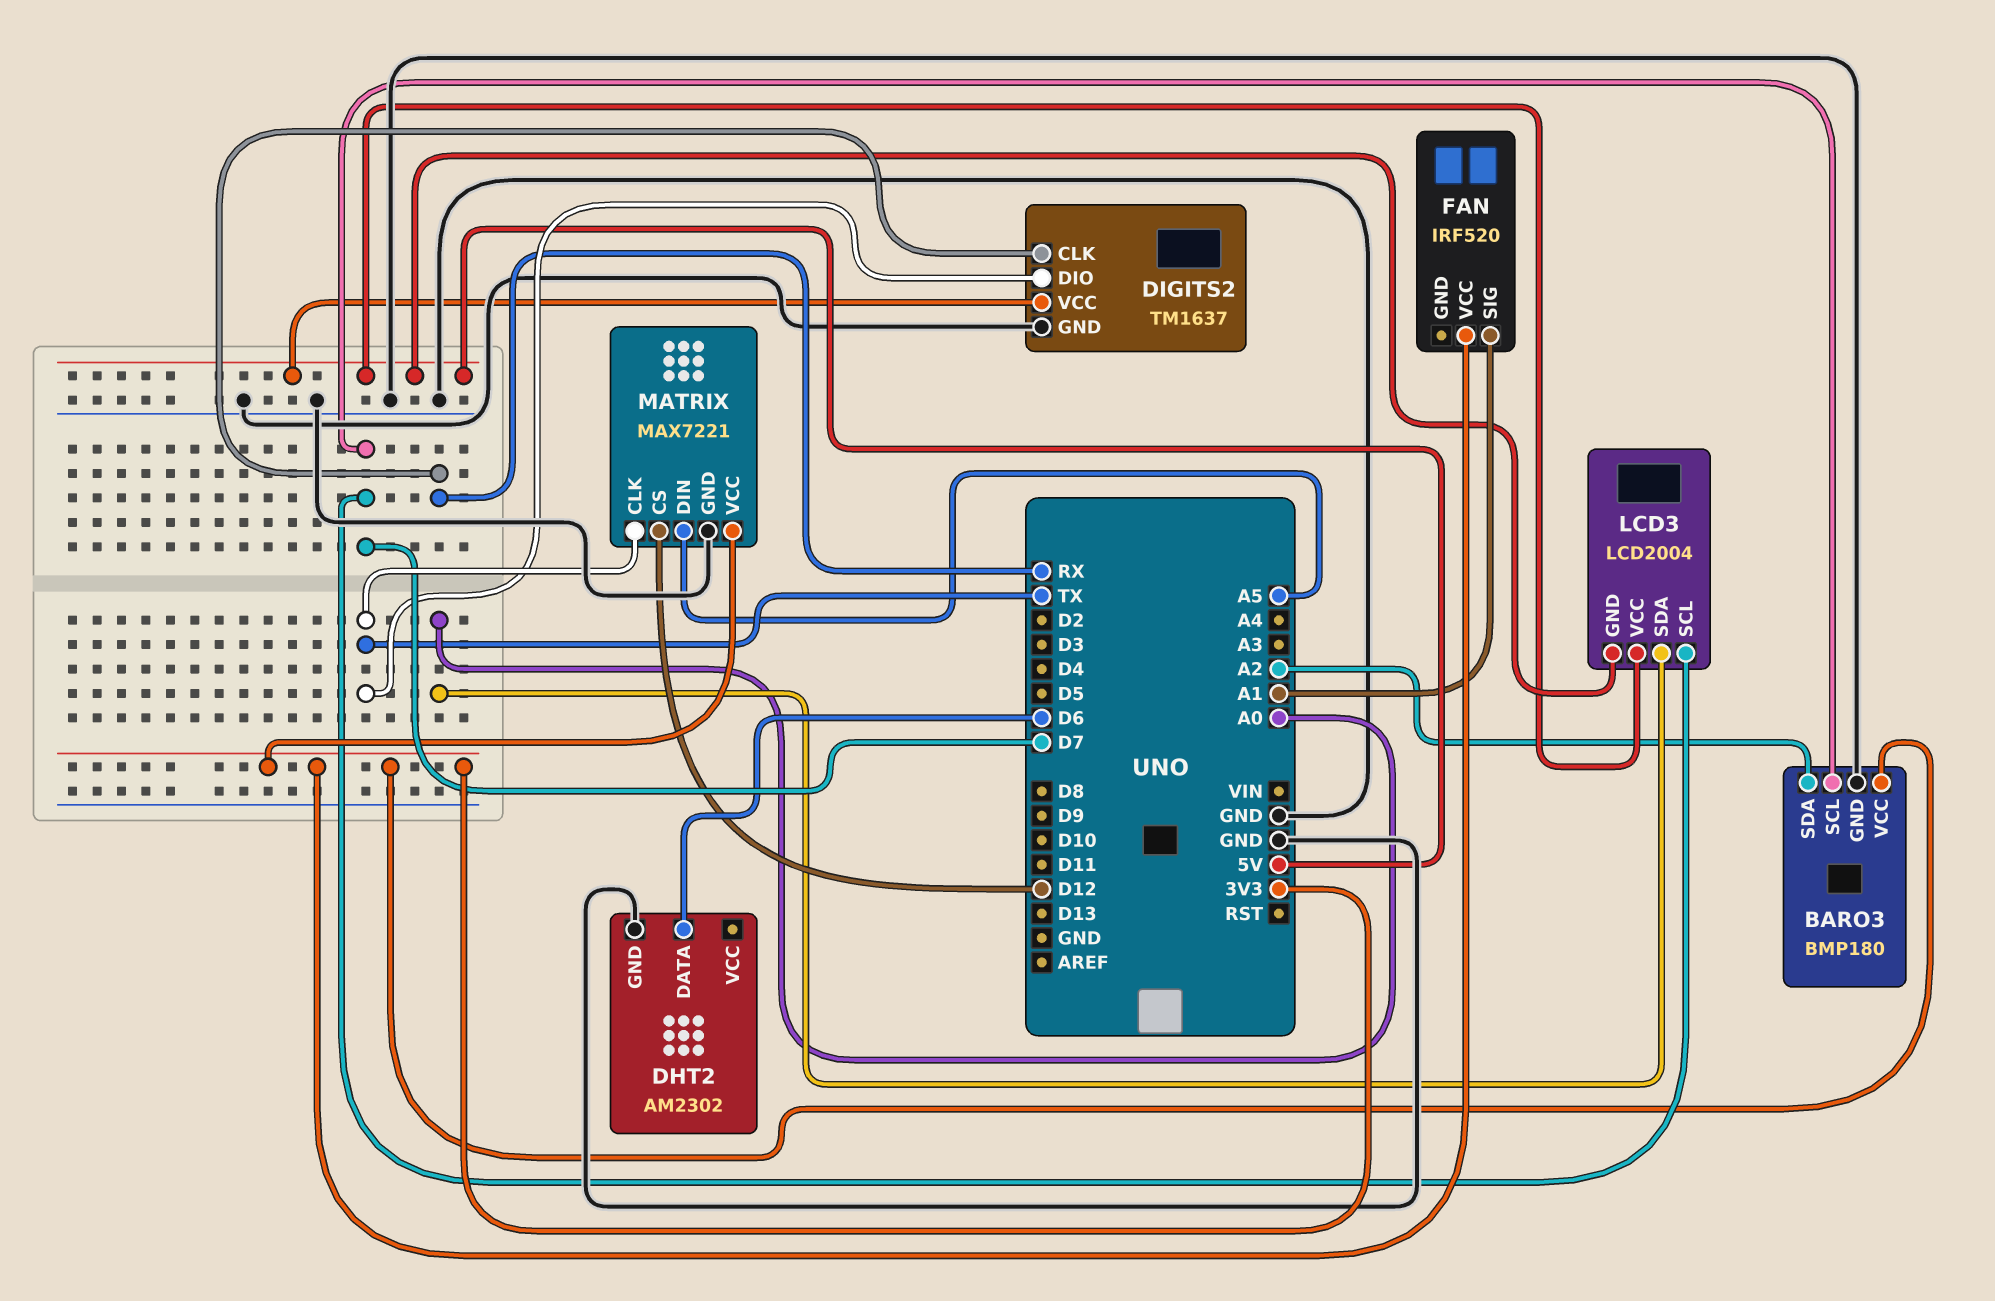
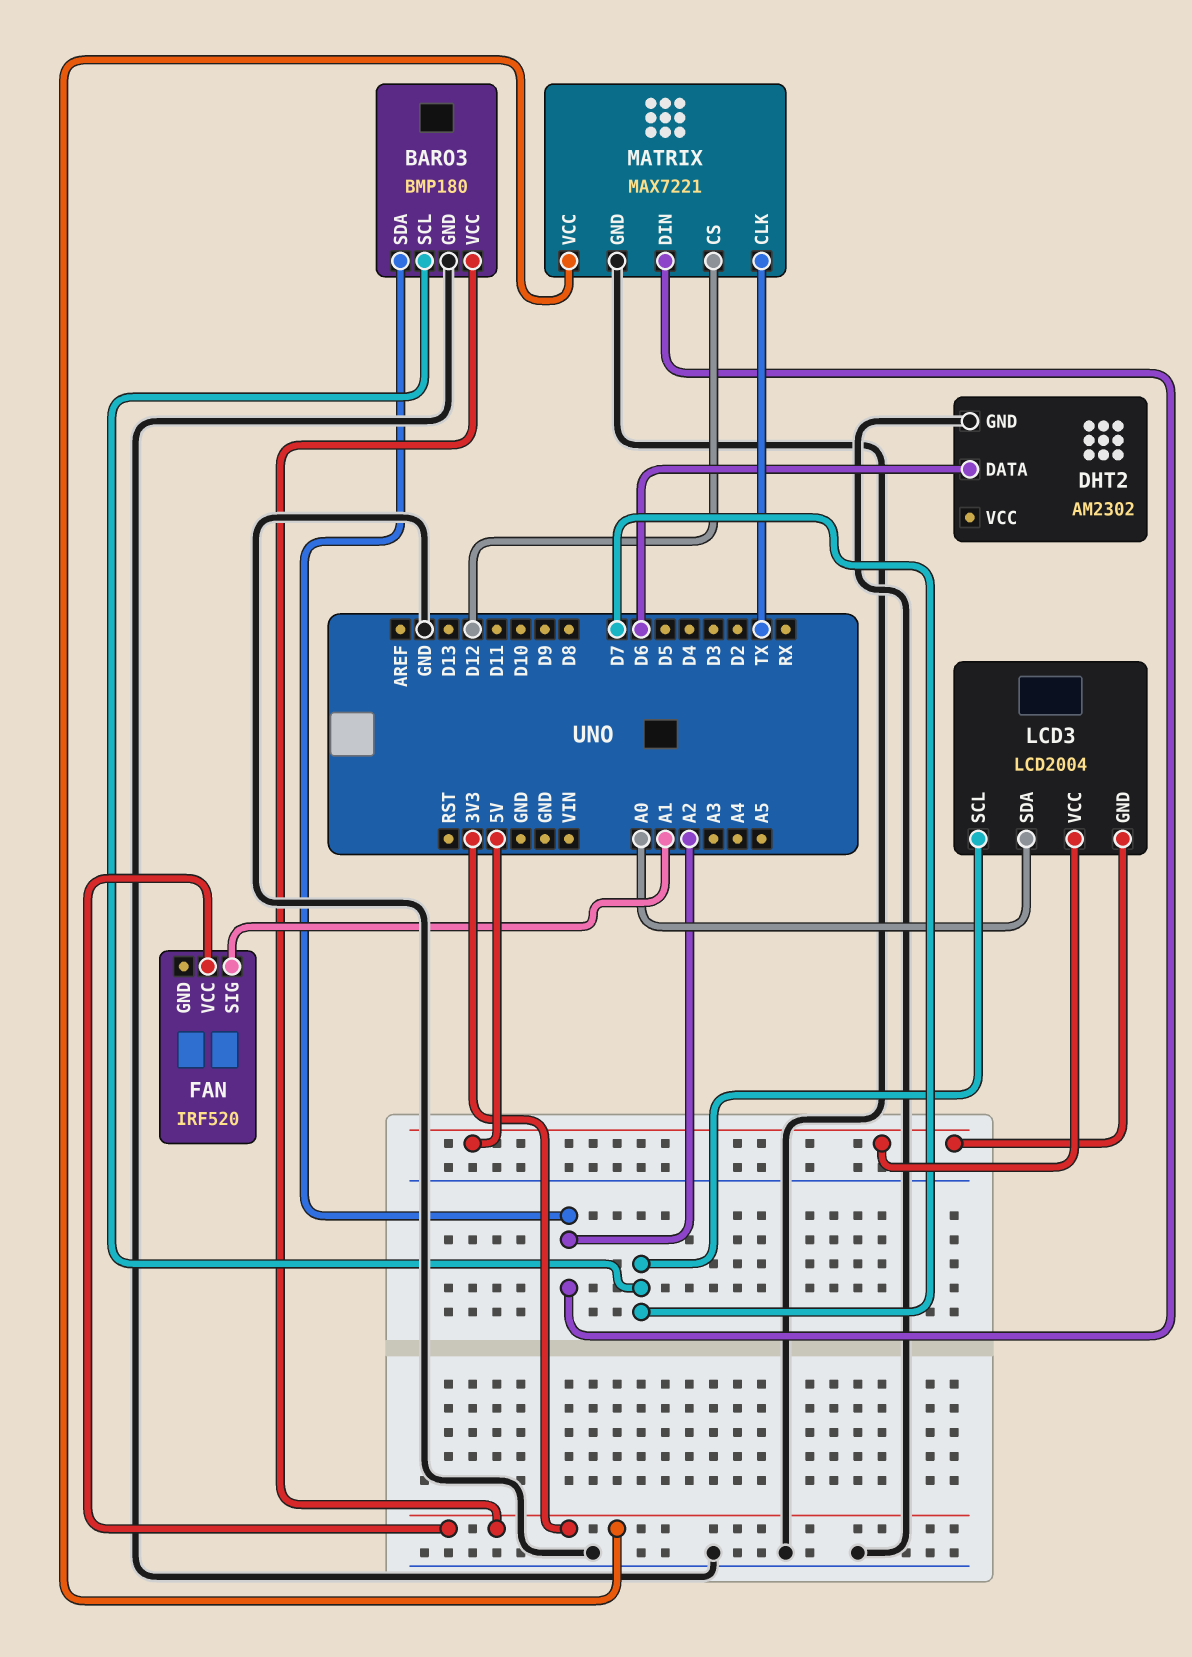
DIGITS2: TM1637 -> none
DIGITS2 pin CLK: RX -> none
DIGITS2 pin DIO: TX -> none
DIGITS2 pin GND: GND -> none
DIGITS2 pin VCC: 5V -> none
MATRIX pin DIN: A5 -> A2

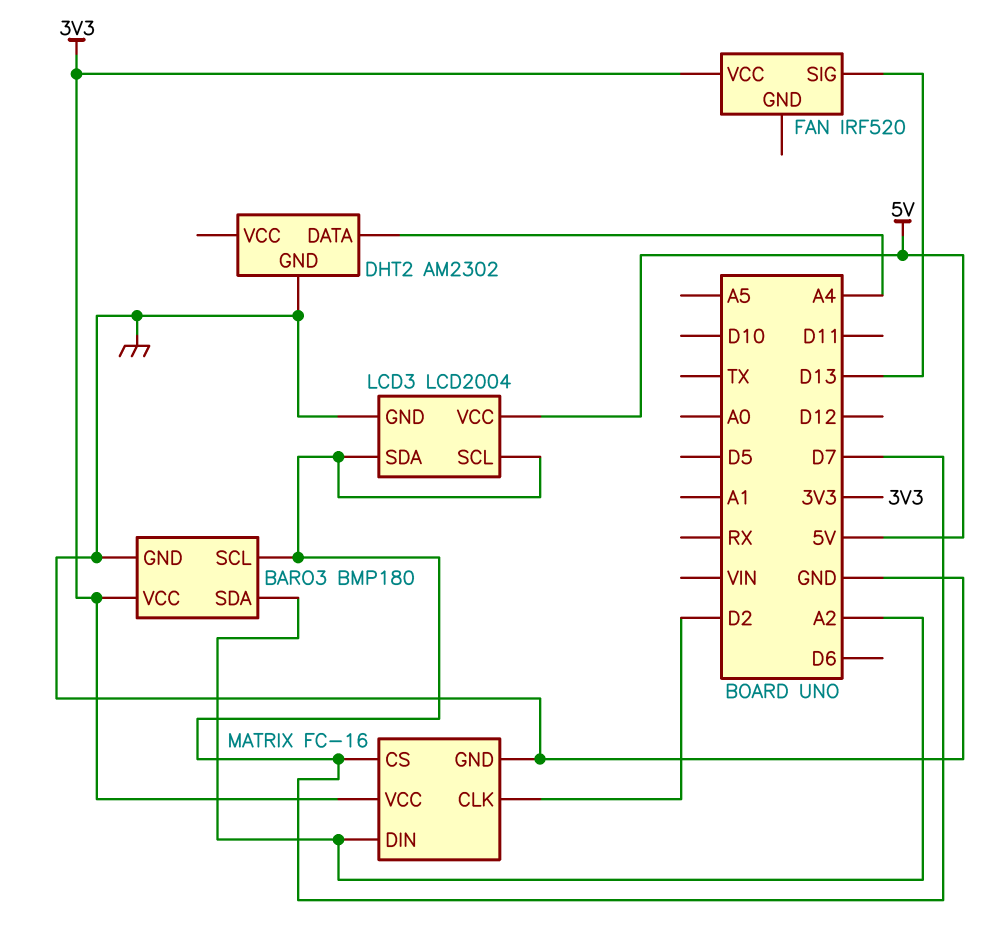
DHT2 pin DATA: D6 -> A4
FAN pin SIG: A1 -> D13
LCD3 pin GND: 5V -> GND
LCD3 pin SDA: A0 -> D7
MATRIX: MAX7221 -> FC-16
MATRIX pin CLK: TX -> D2
MATRIX pin CS: D12 -> D7

